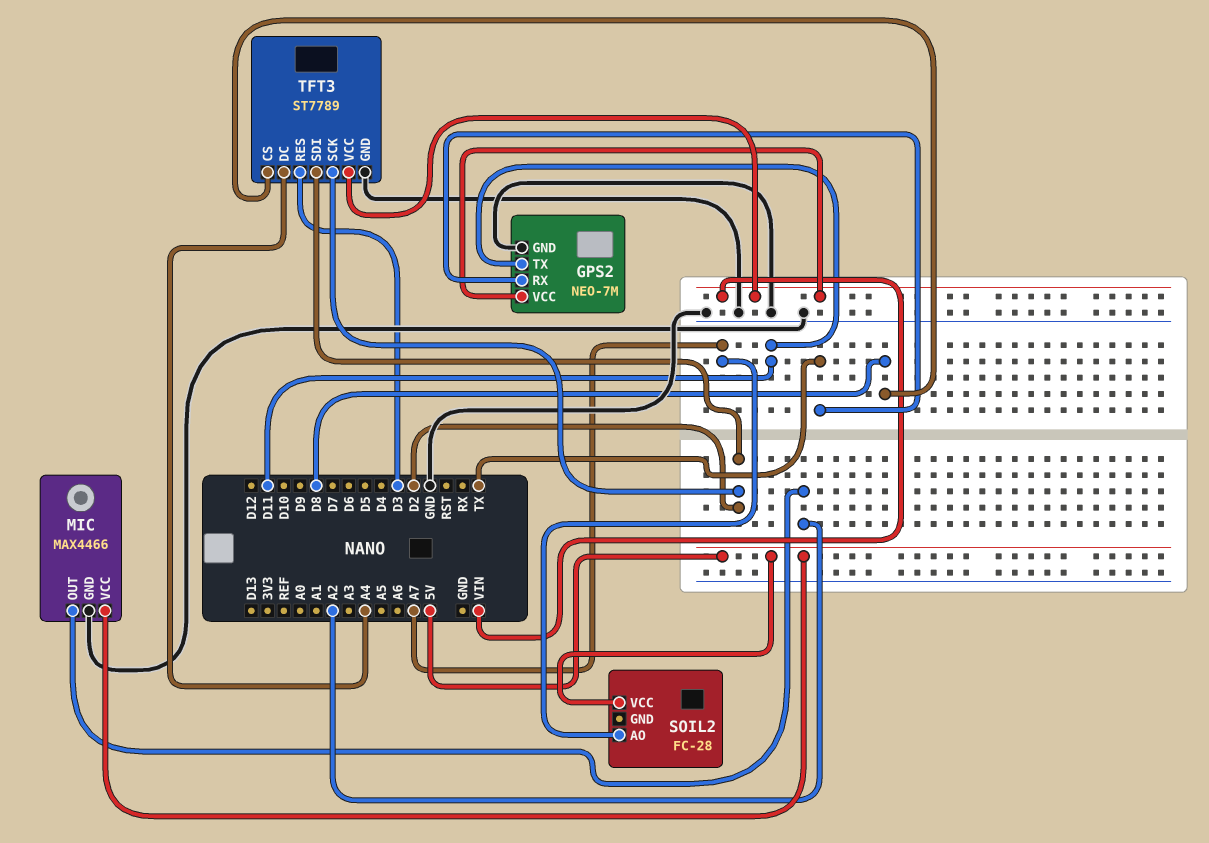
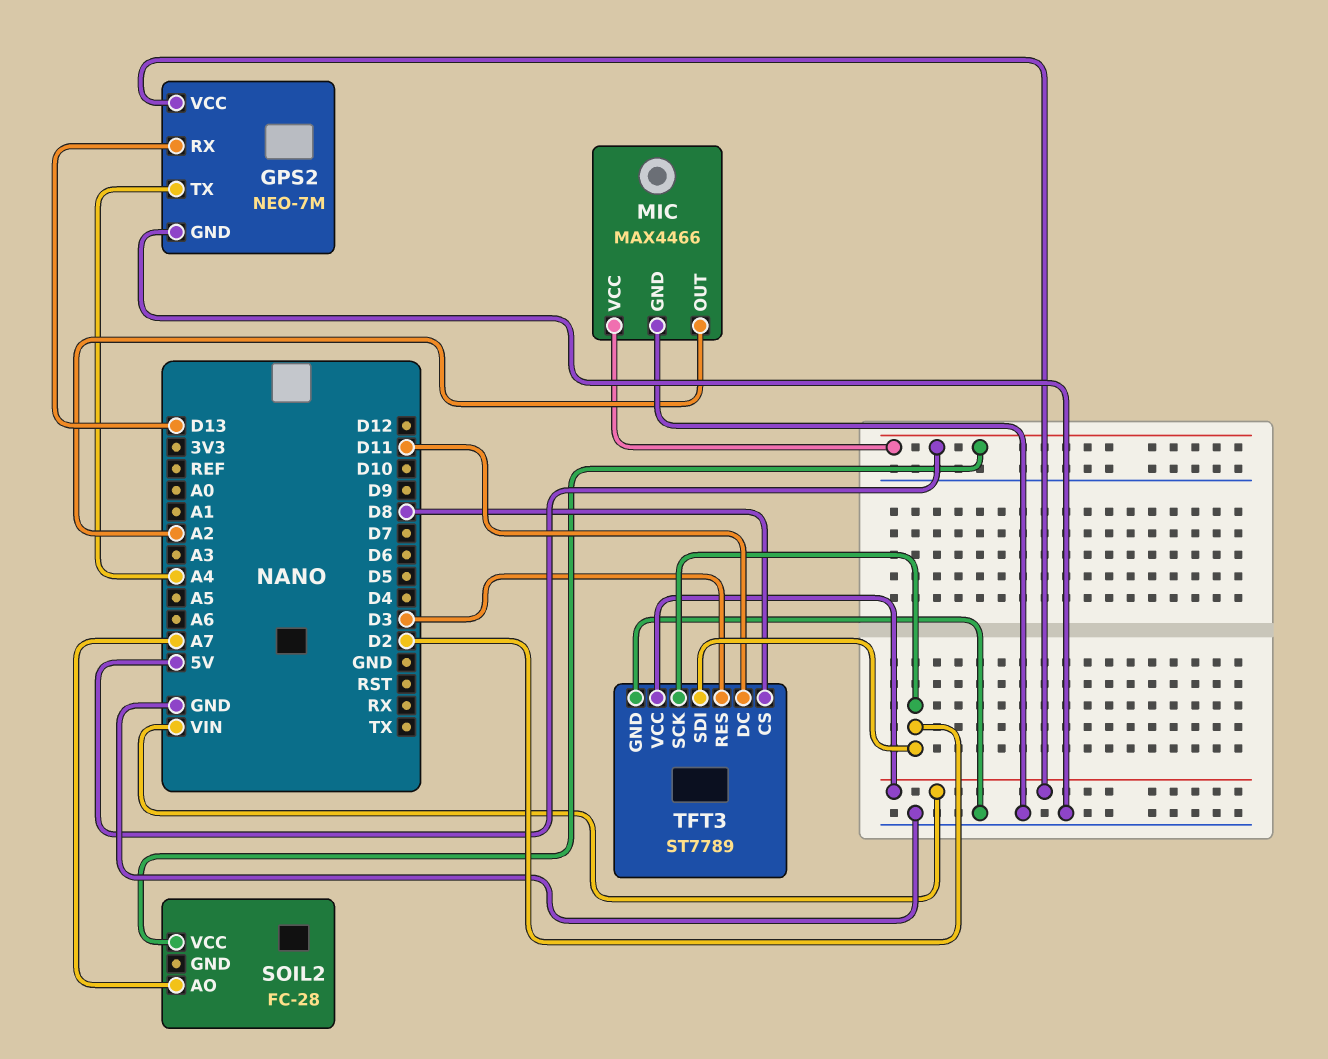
GPS2 pin RX: TX -> D13
GPS2 pin TX: D11 -> A4
TFT3 pin DC: A4 -> D11

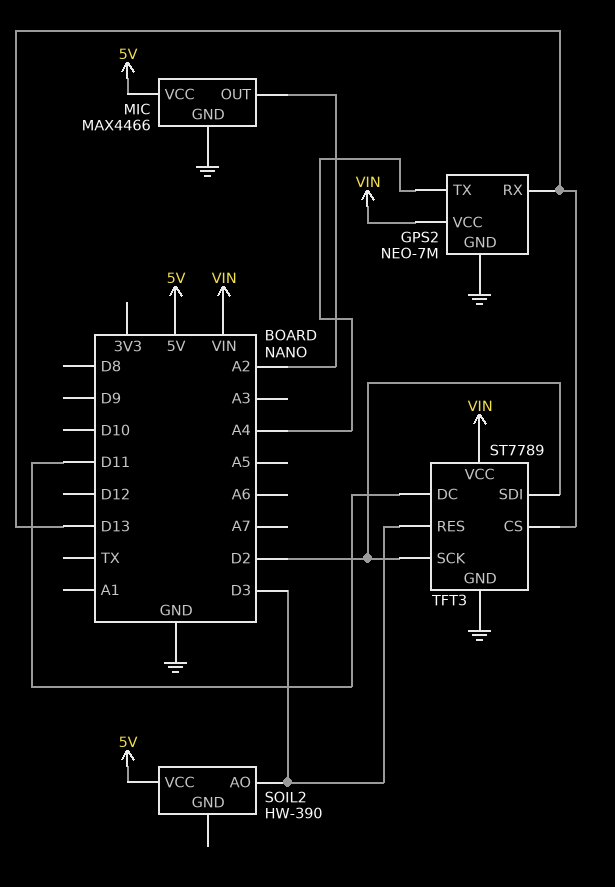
SOIL2: FC-28 -> HW-390
SOIL2 pin AO: A7 -> D3
TFT3 pin CS: D8 -> D13

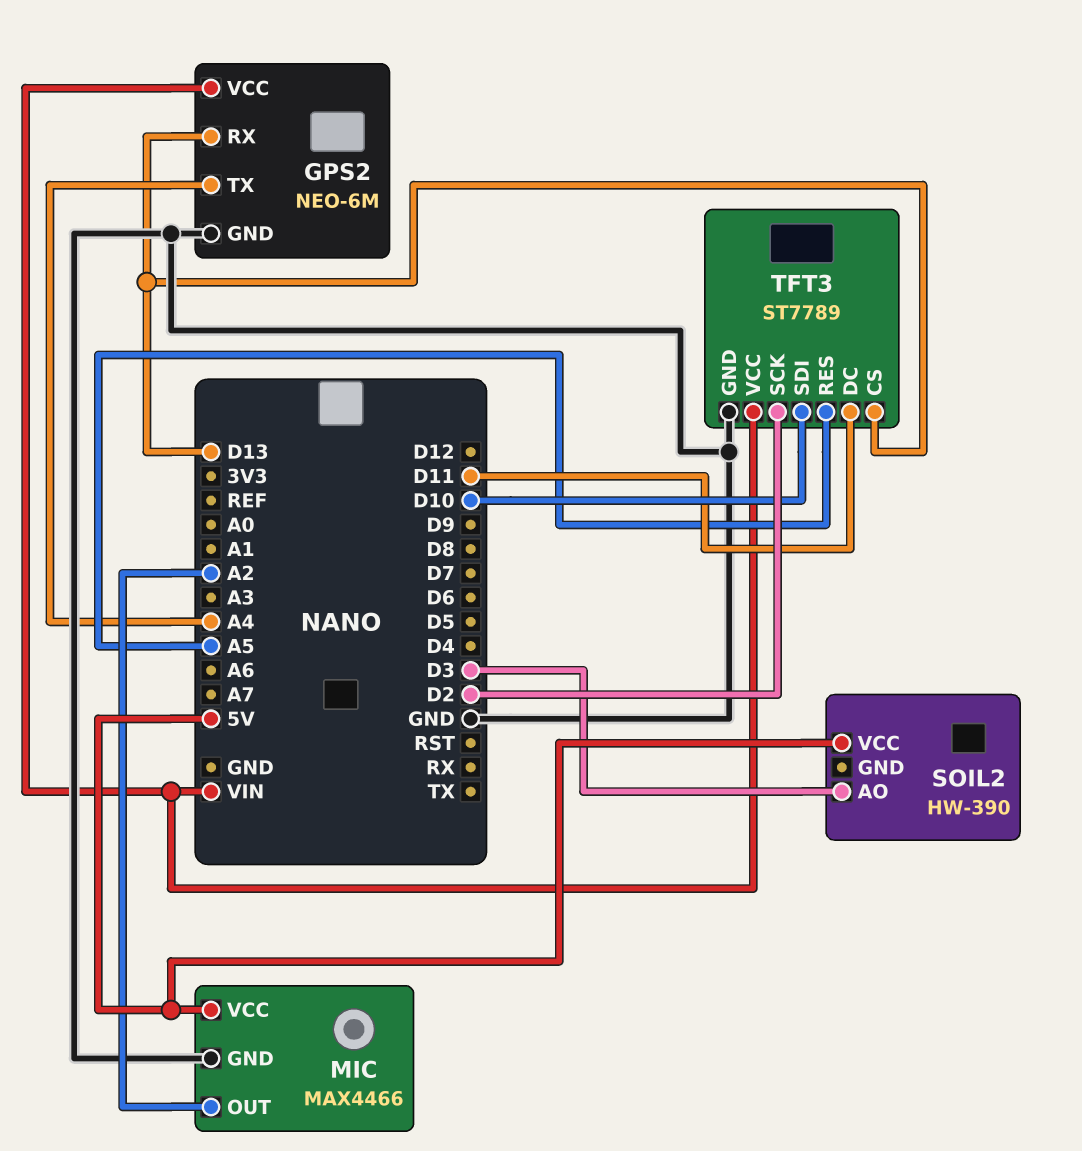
GPS2: NEO-7M -> NEO-6M
TFT3 pin RES: D3 -> A5
TFT3 pin SDI: D2 -> D10

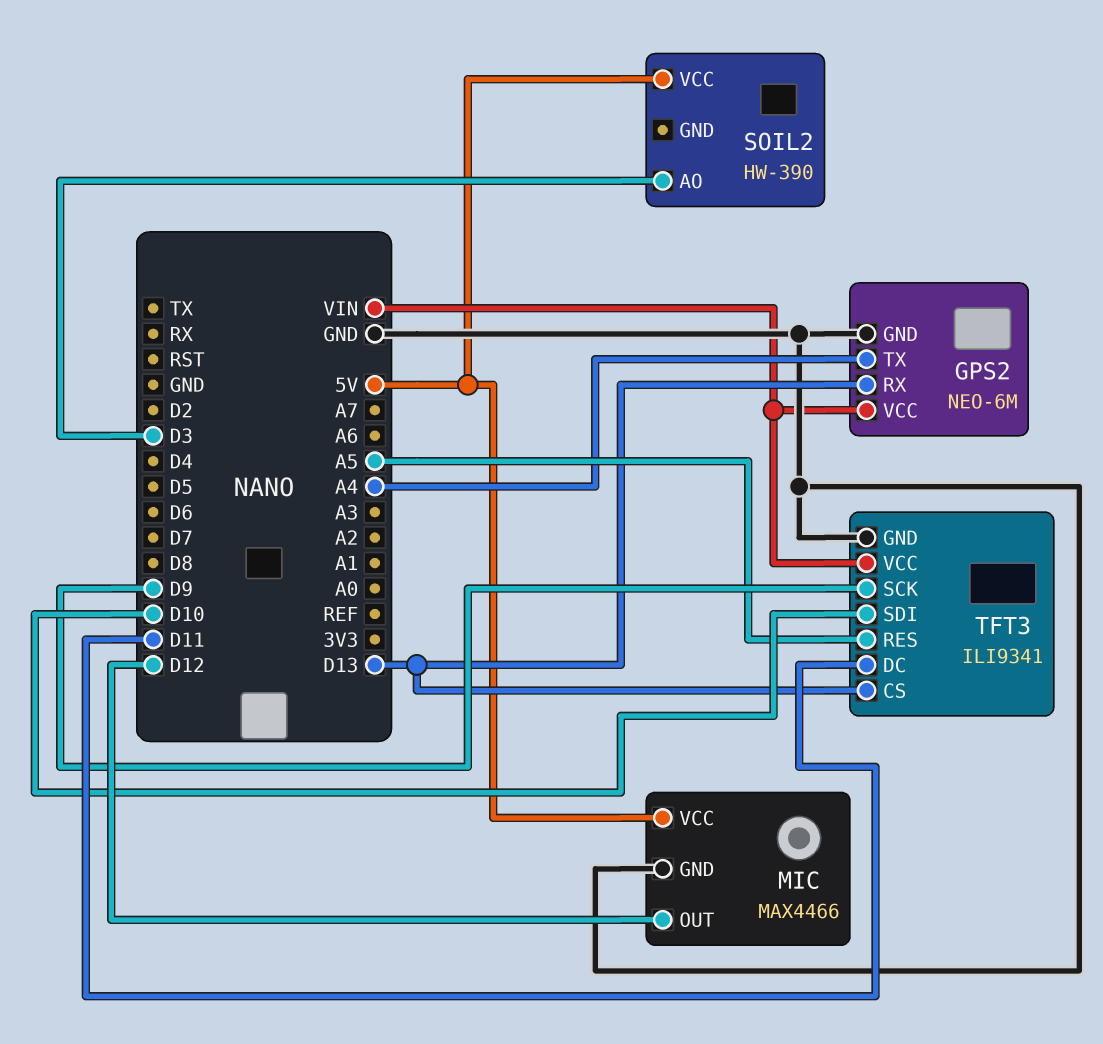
MIC pin OUT: A2 -> D12
TFT3: ST7789 -> ILI9341
TFT3 pin SCK: D2 -> D9

